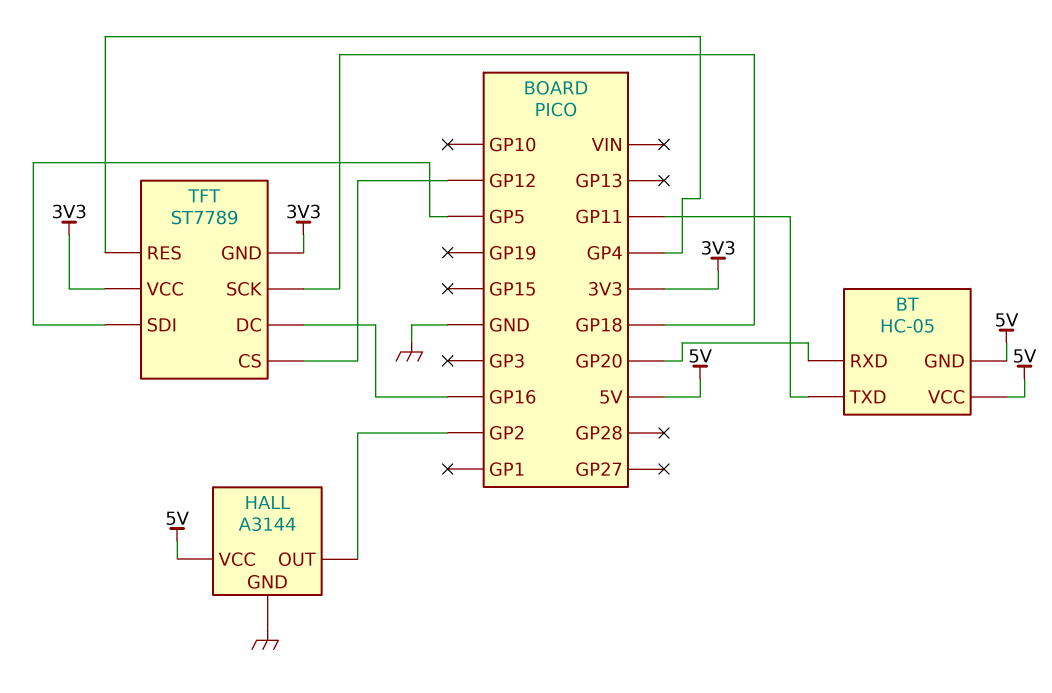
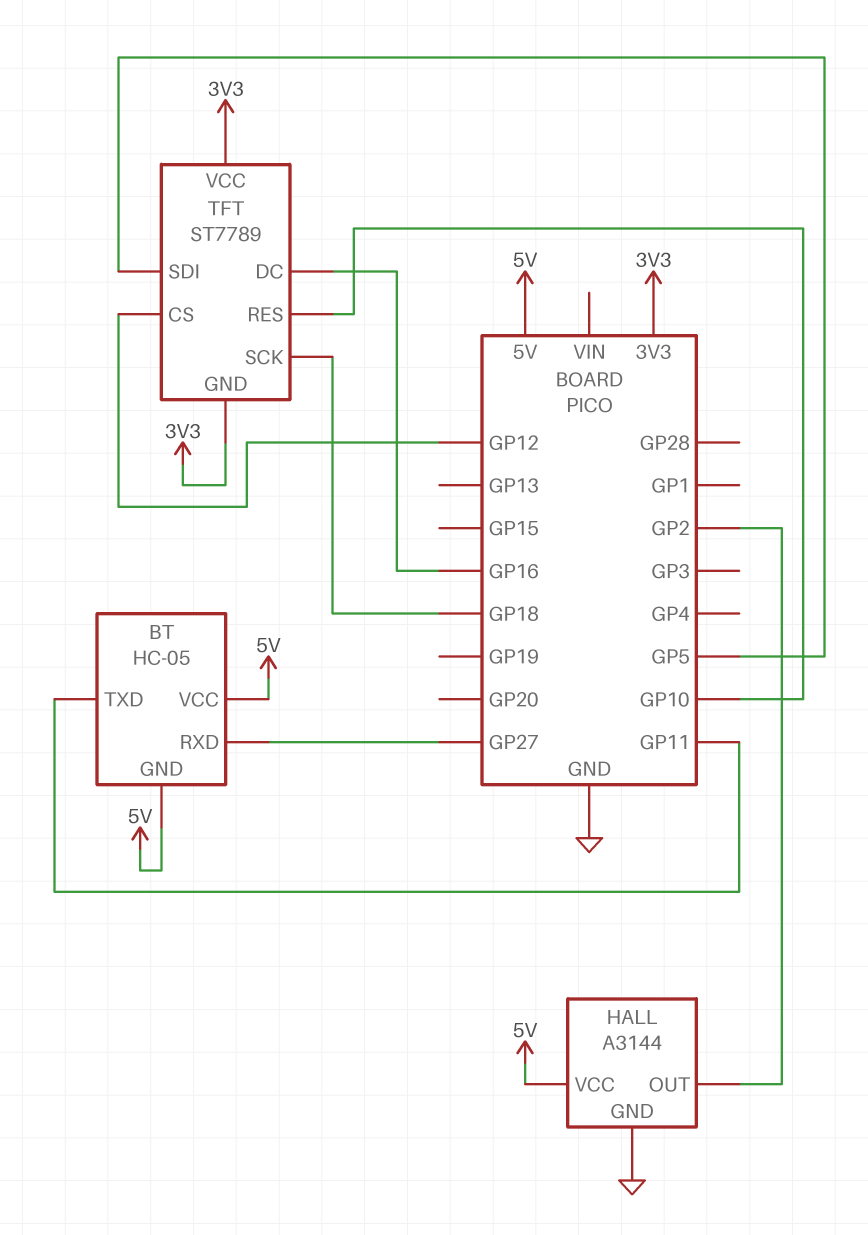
BT pin RXD: GP20 -> GP27
TFT pin RES: GP4 -> GP10

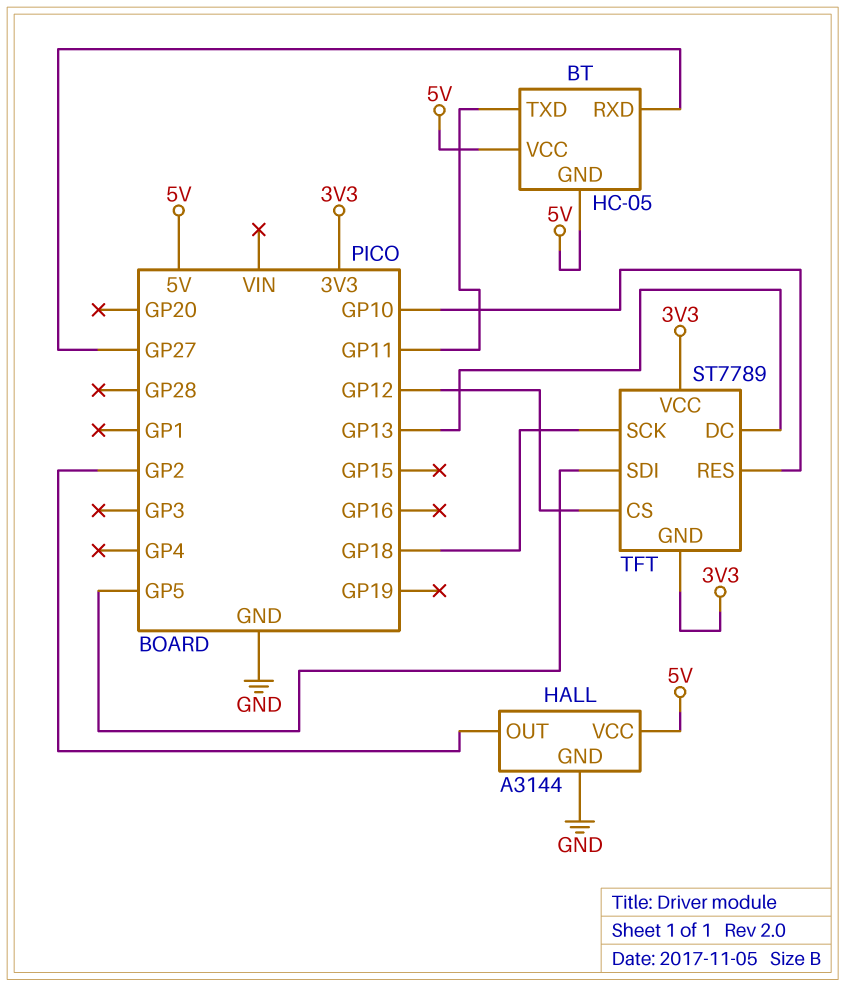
TFT pin DC: GP16 -> GP13

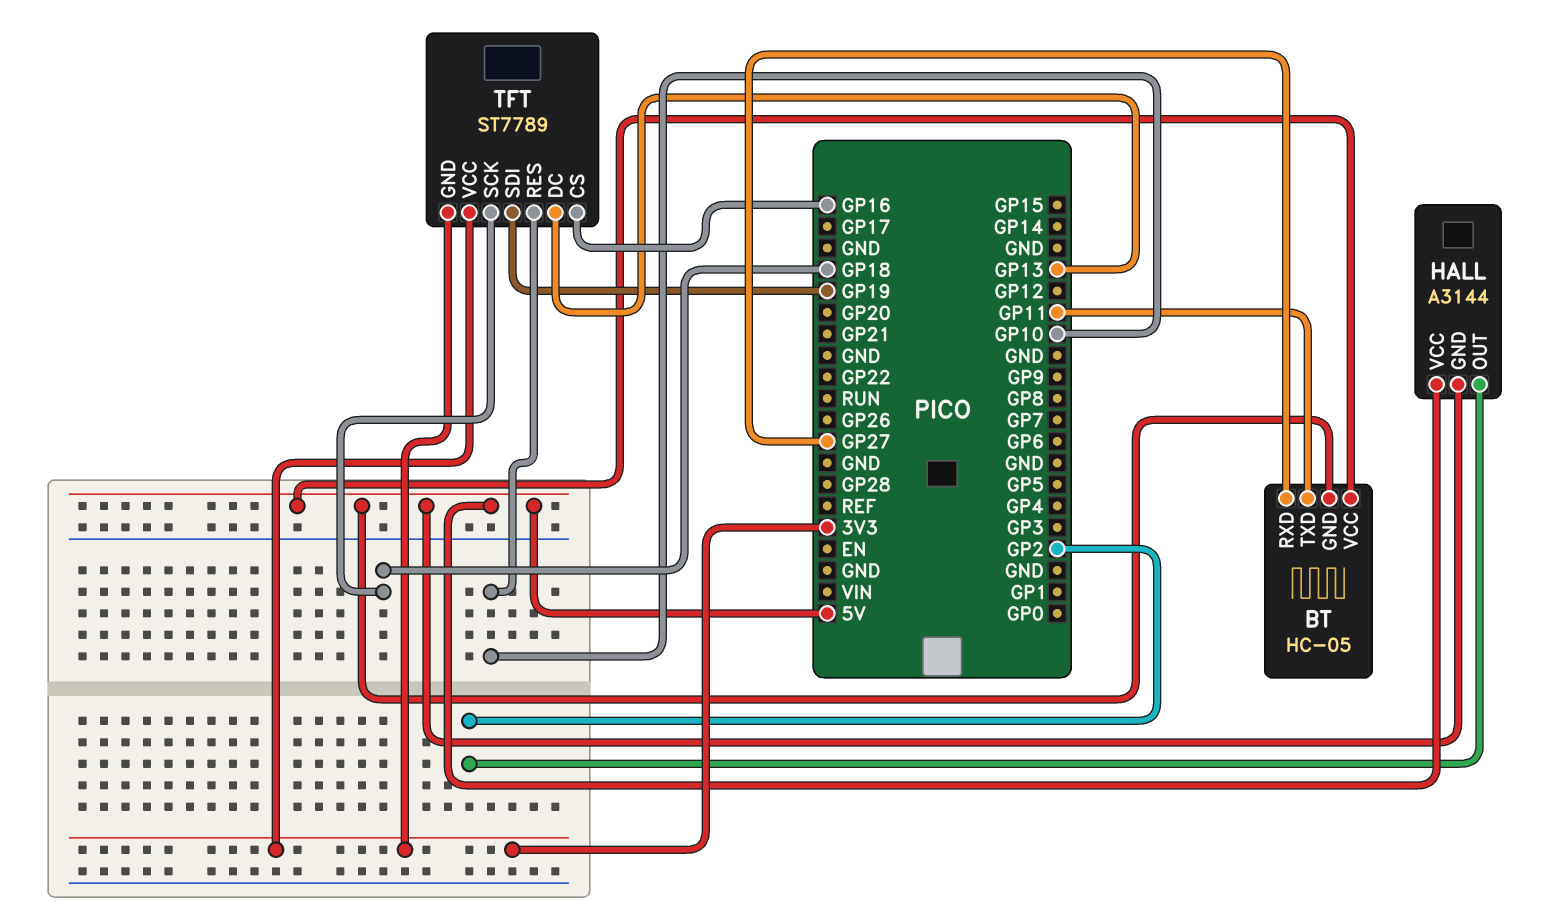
HALL pin GND: GND -> 5V
TFT pin CS: GP12 -> GP16
TFT pin SDI: GP5 -> GP19

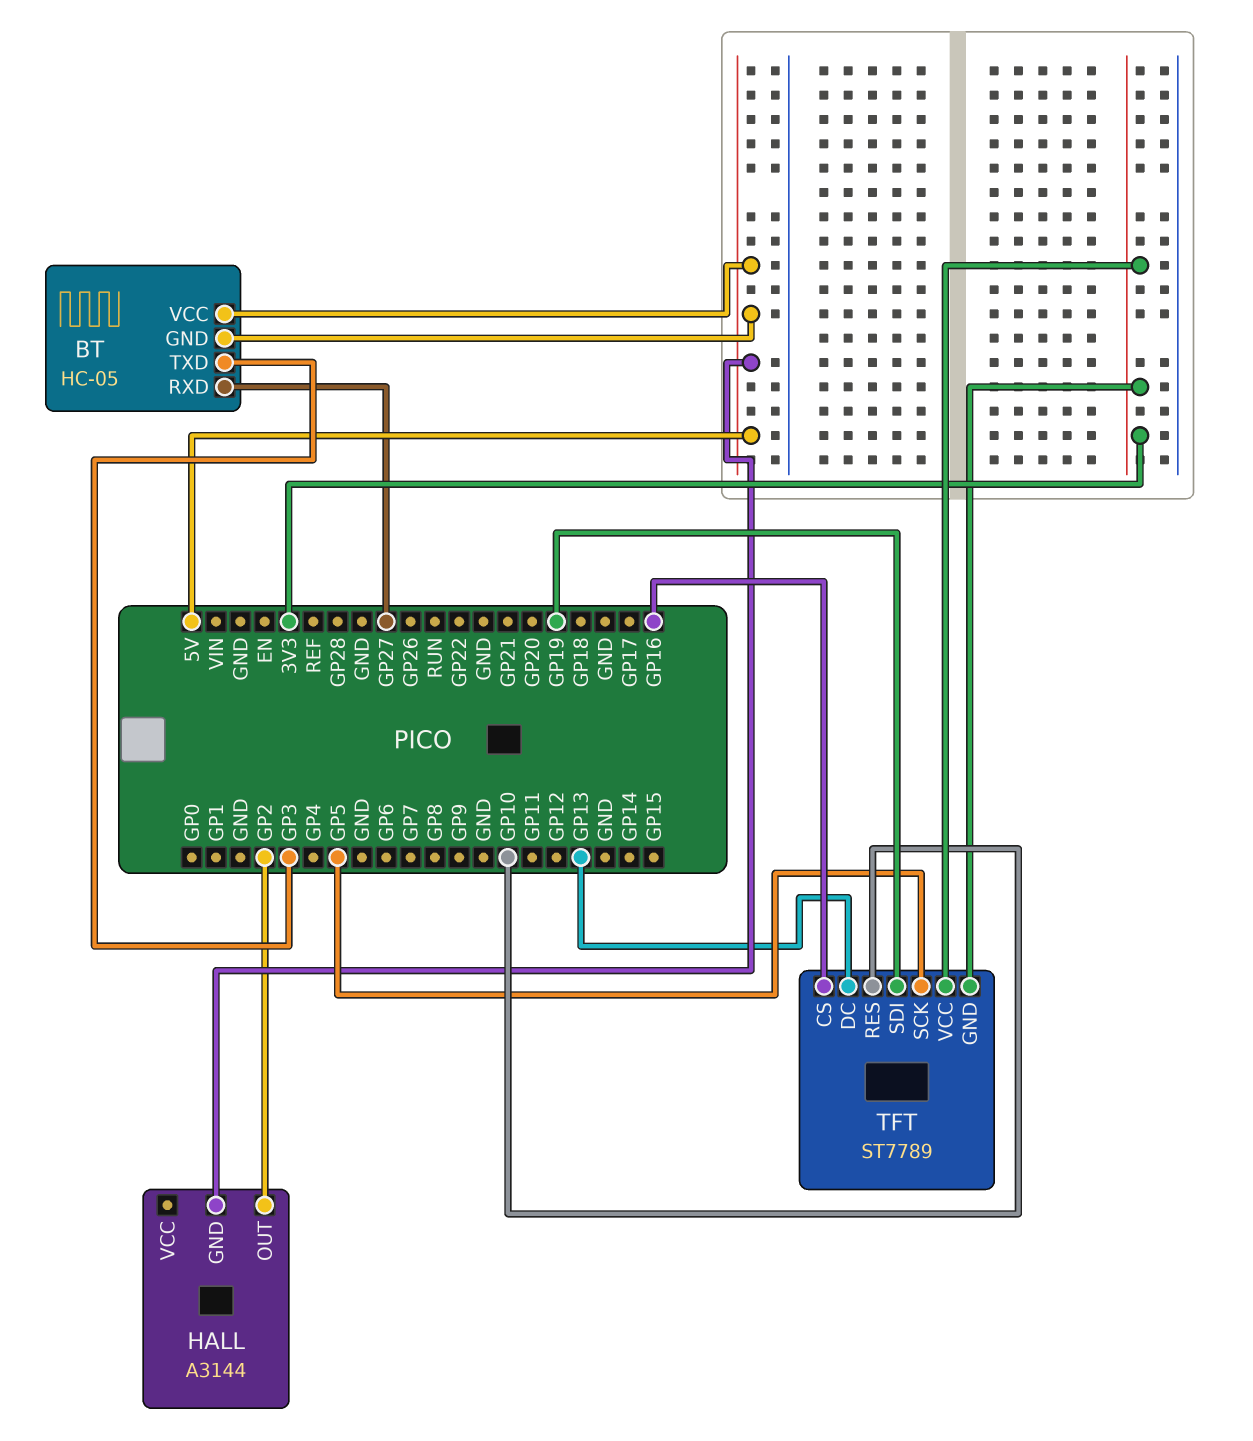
BT pin TXD: GP11 -> GP3
HALL pin VCC: 5V -> none
TFT pin SCK: GP18 -> GP5

